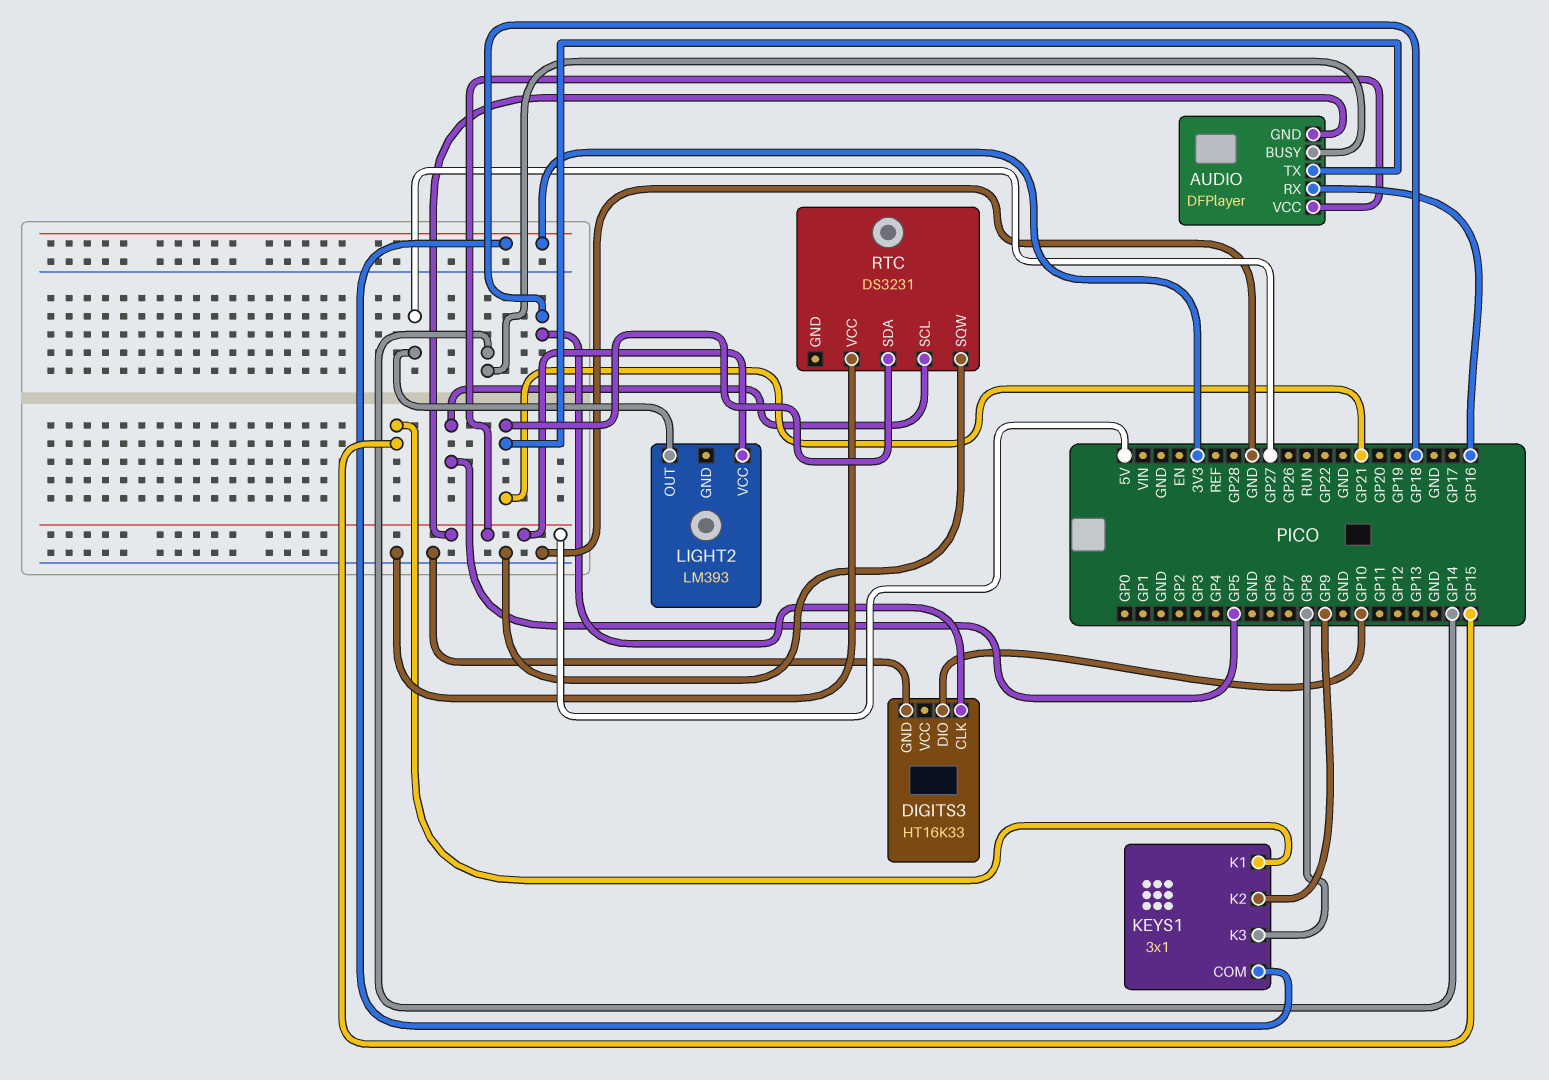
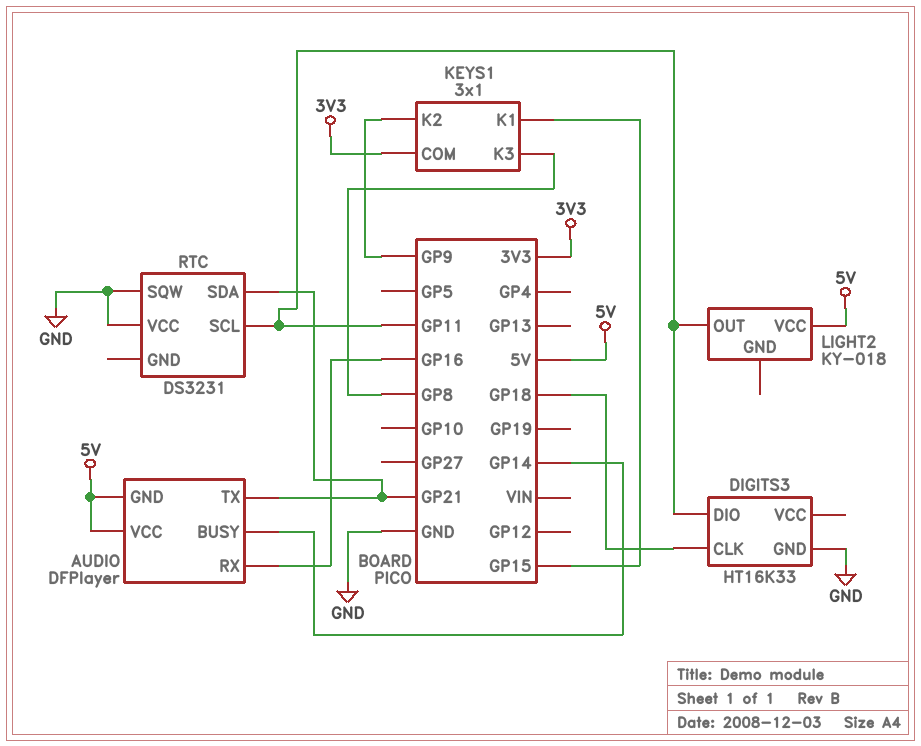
DIGITS3 pin DIO: GP10 -> GP11
LIGHT2: LM393 -> KY-018
LIGHT2 pin OUT: GP27 -> GP11
RTC pin SCL: GP5 -> GP11

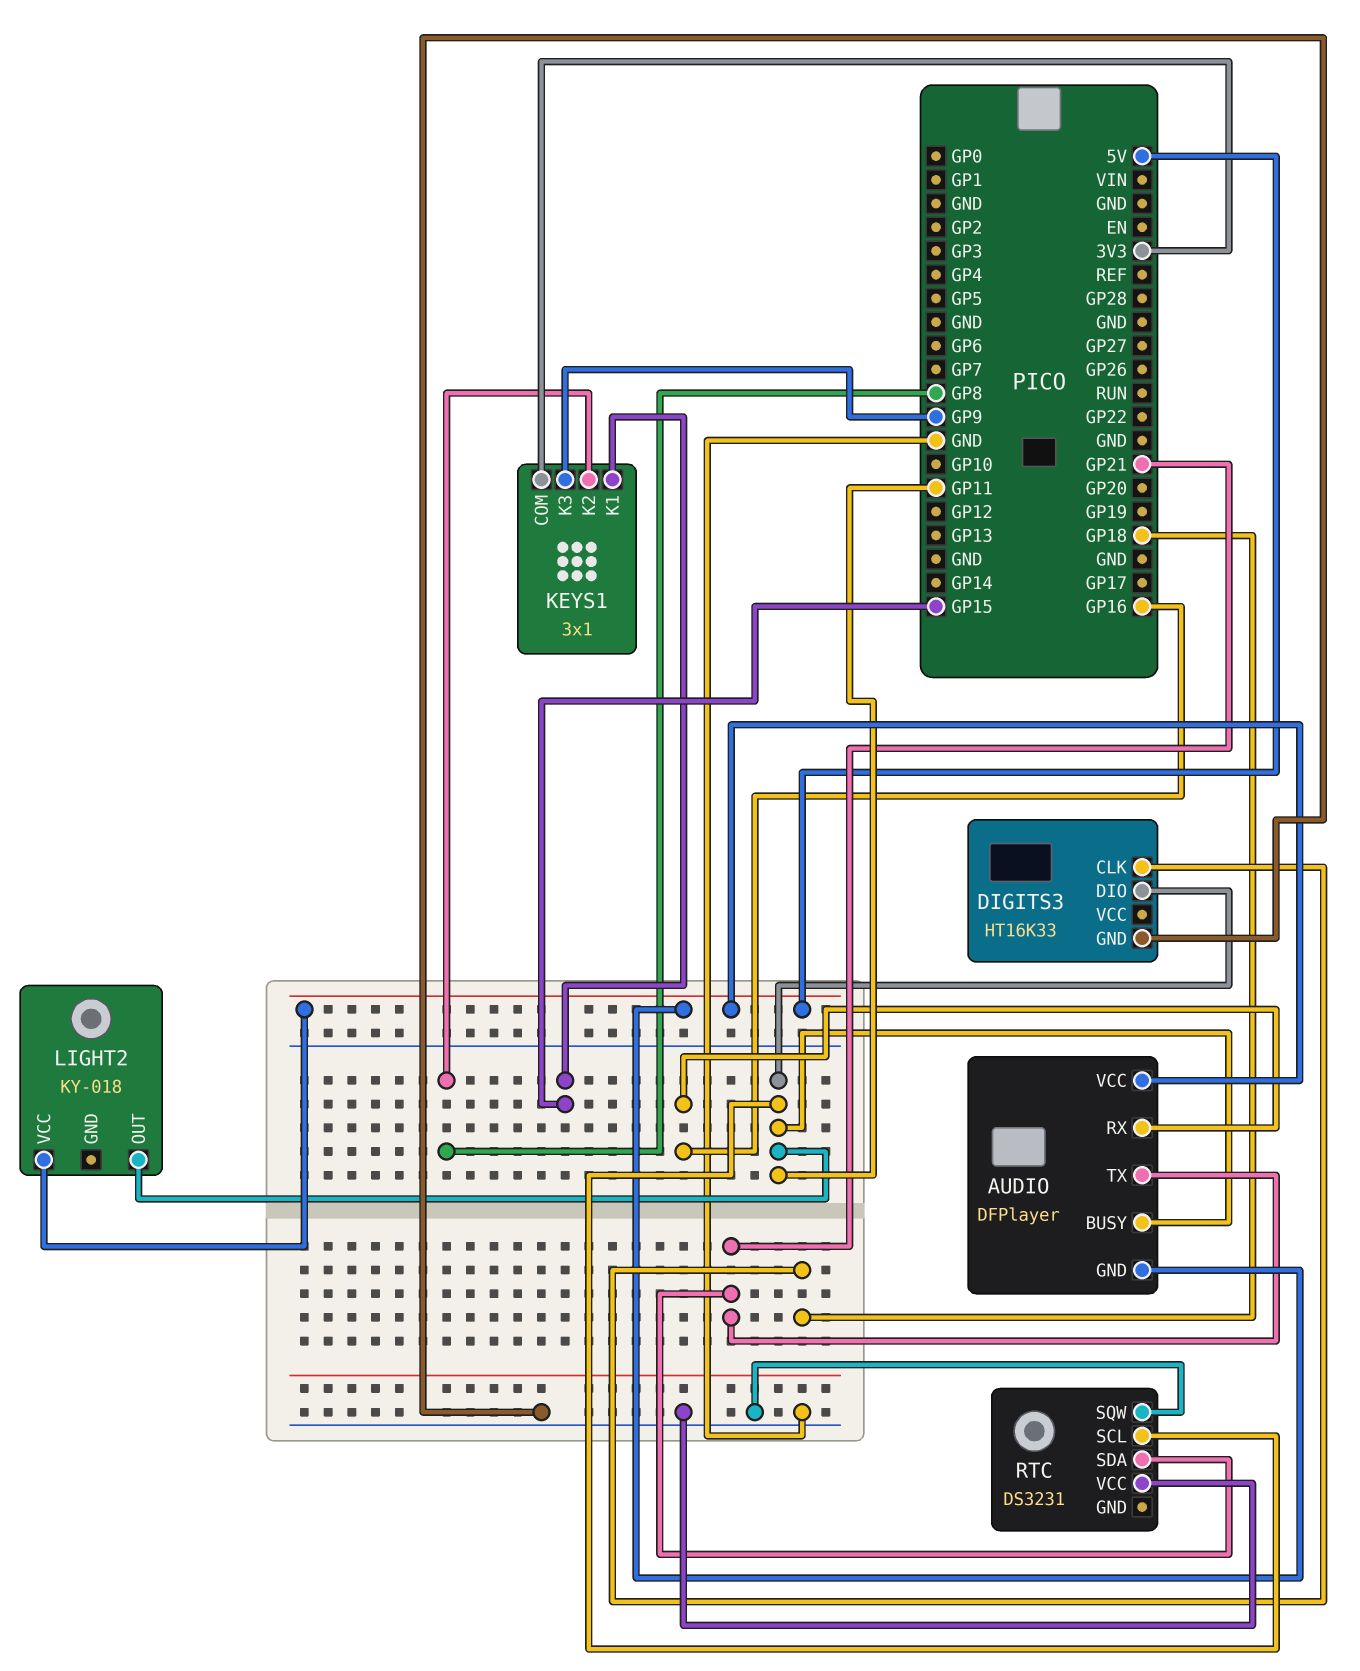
AUDIO pin BUSY: GP14 -> GP11
KEYS1 pin K2: GP9 -> GP8
KEYS1 pin K3: GP8 -> GP9

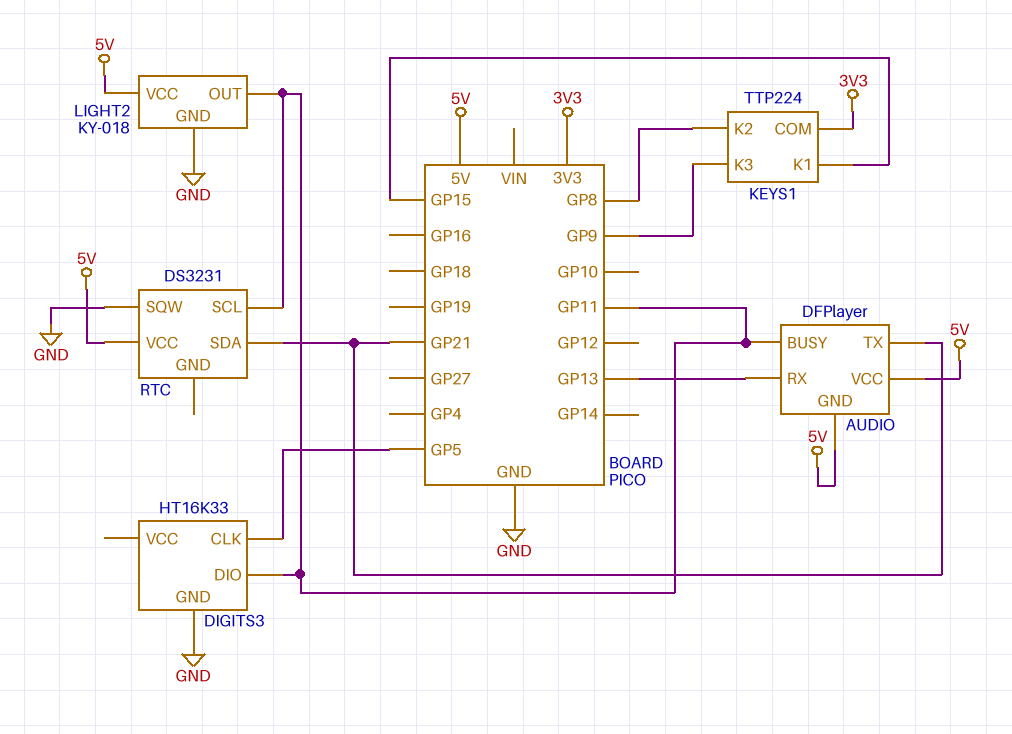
AUDIO pin RX: GP16 -> GP13
DIGITS3 pin CLK: GP18 -> GP5
KEYS1: 3x1 -> TTP224
LIGHT2 pin GND: none -> GND
RTC pin VCC: GND -> 5V

